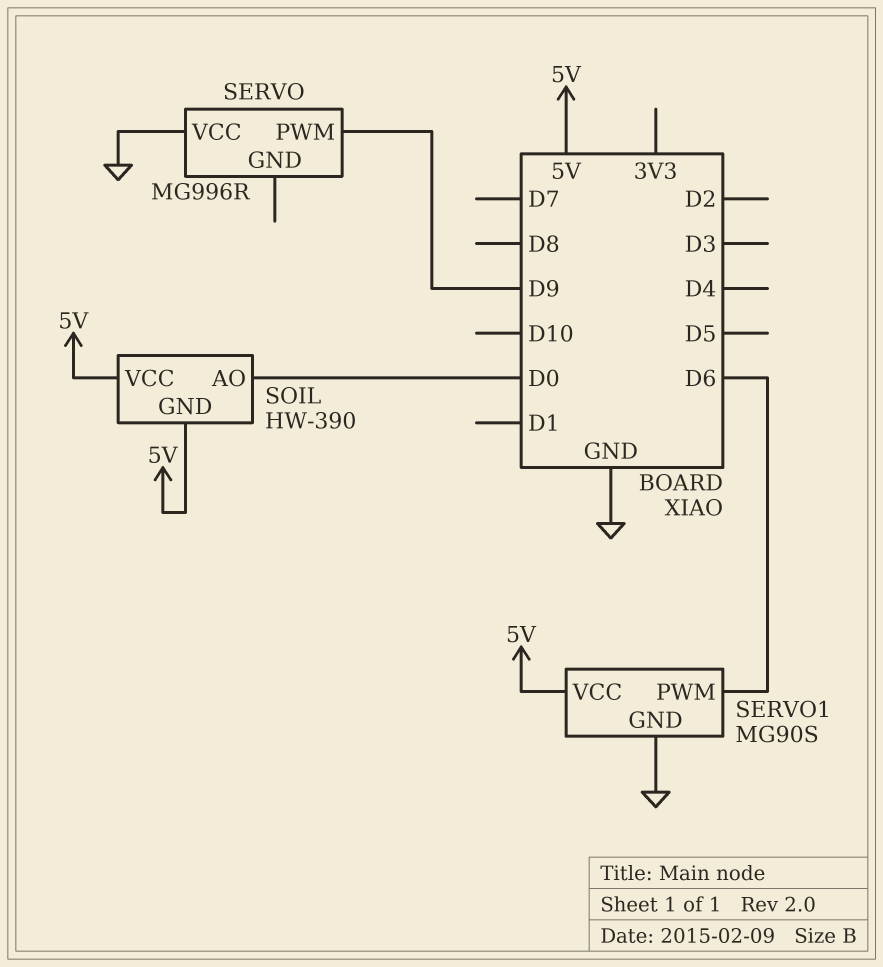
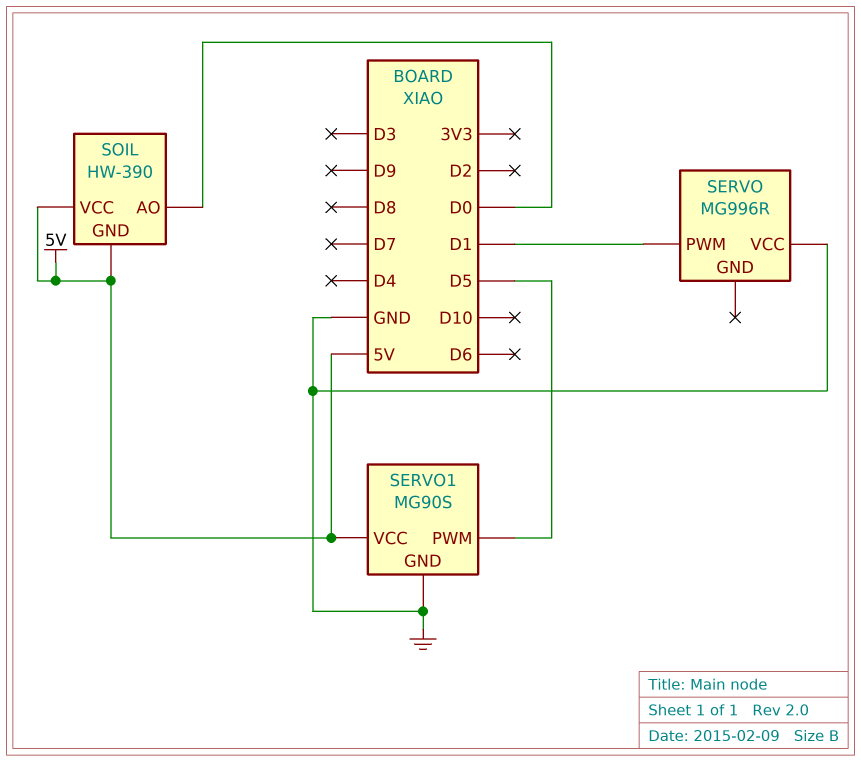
SERVO pin PWM: D9 -> D1
SERVO1 pin PWM: D6 -> D5

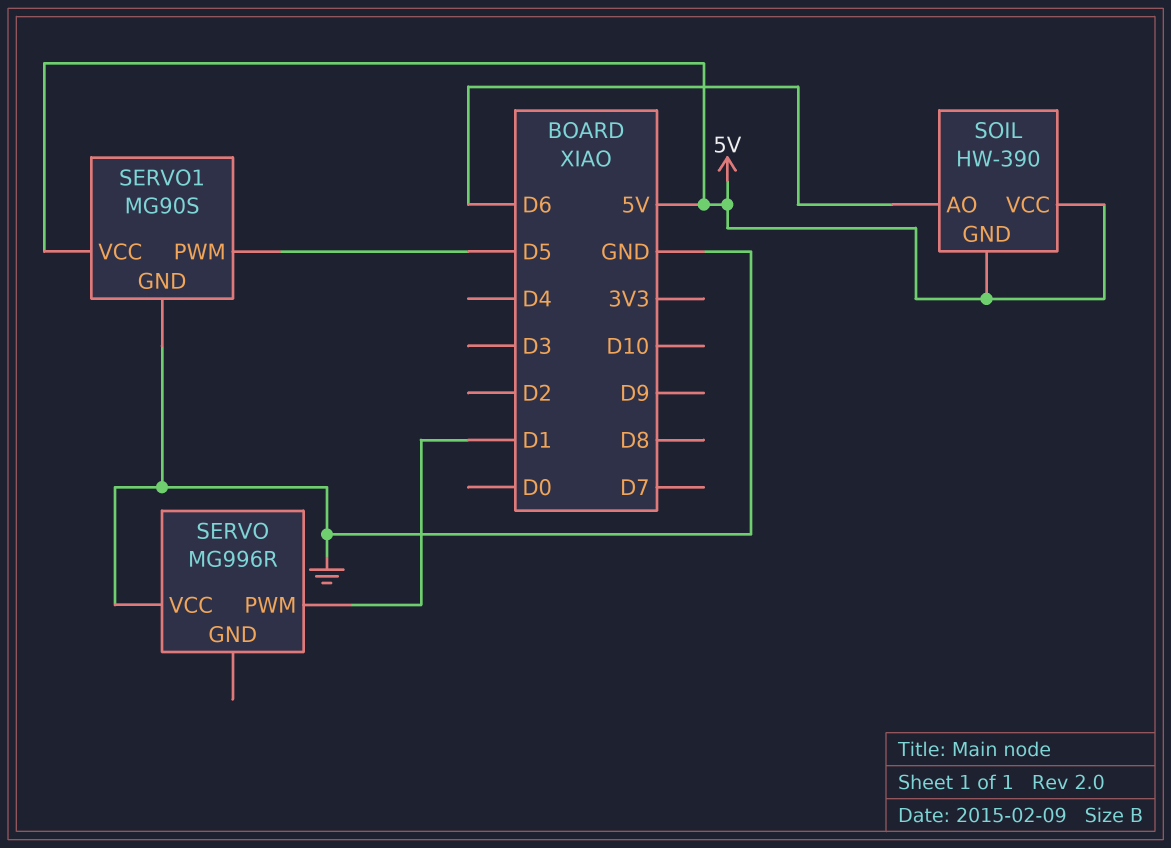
SOIL pin AO: D0 -> D6

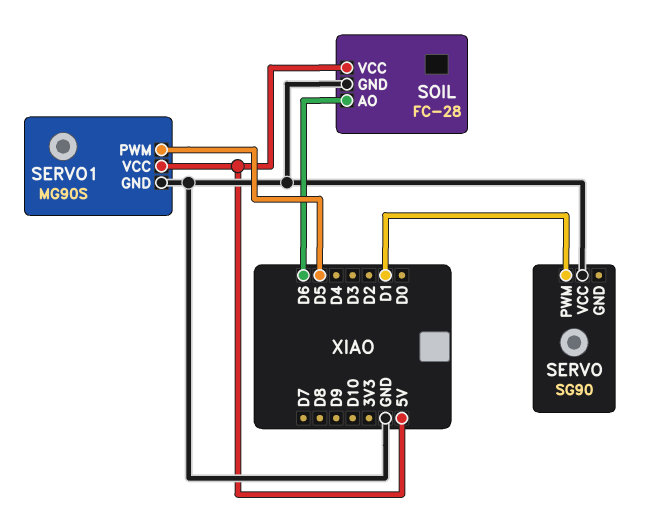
SERVO: MG996R -> SG90
SOIL: HW-390 -> FC-28
SOIL pin GND: 5V -> GND

